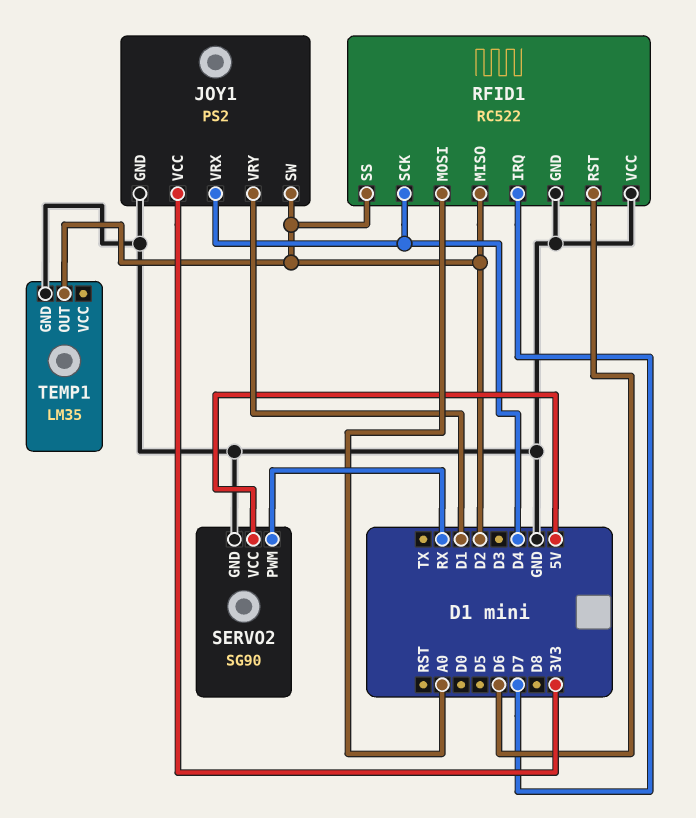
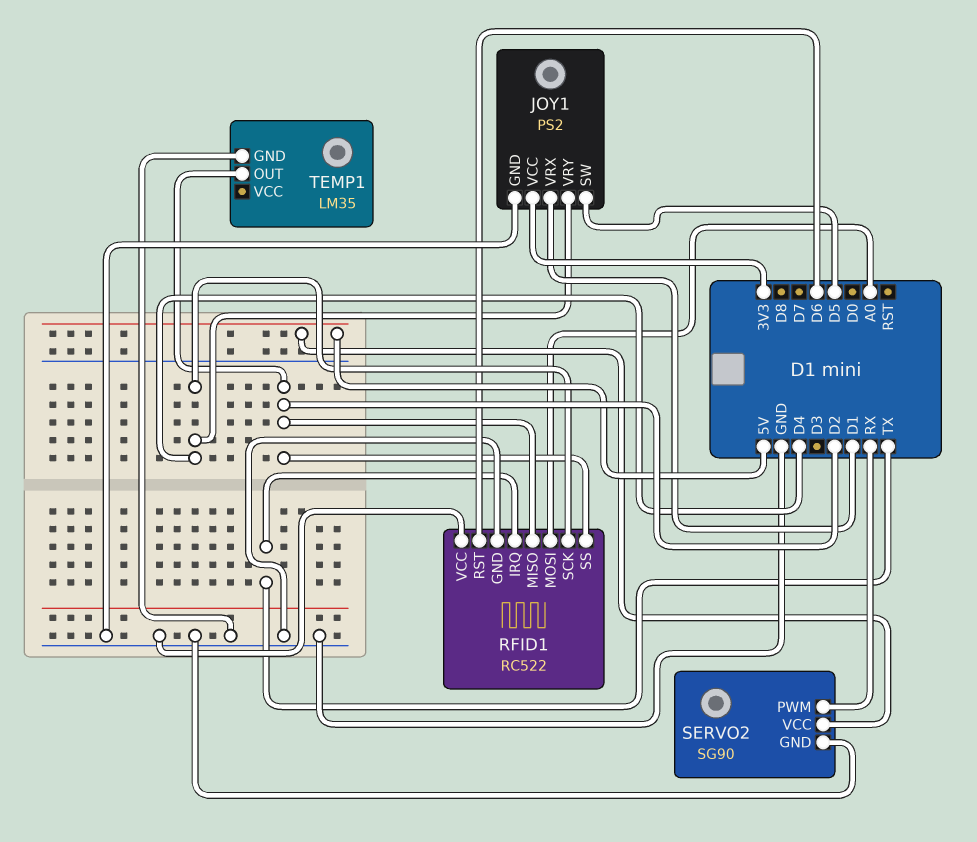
JOY1 pin SW: D2 -> D5
JOY1 pin VRX: D4 -> D1
JOY1 pin VRY: D1 -> D4
RFID1 pin IRQ: D7 -> TX

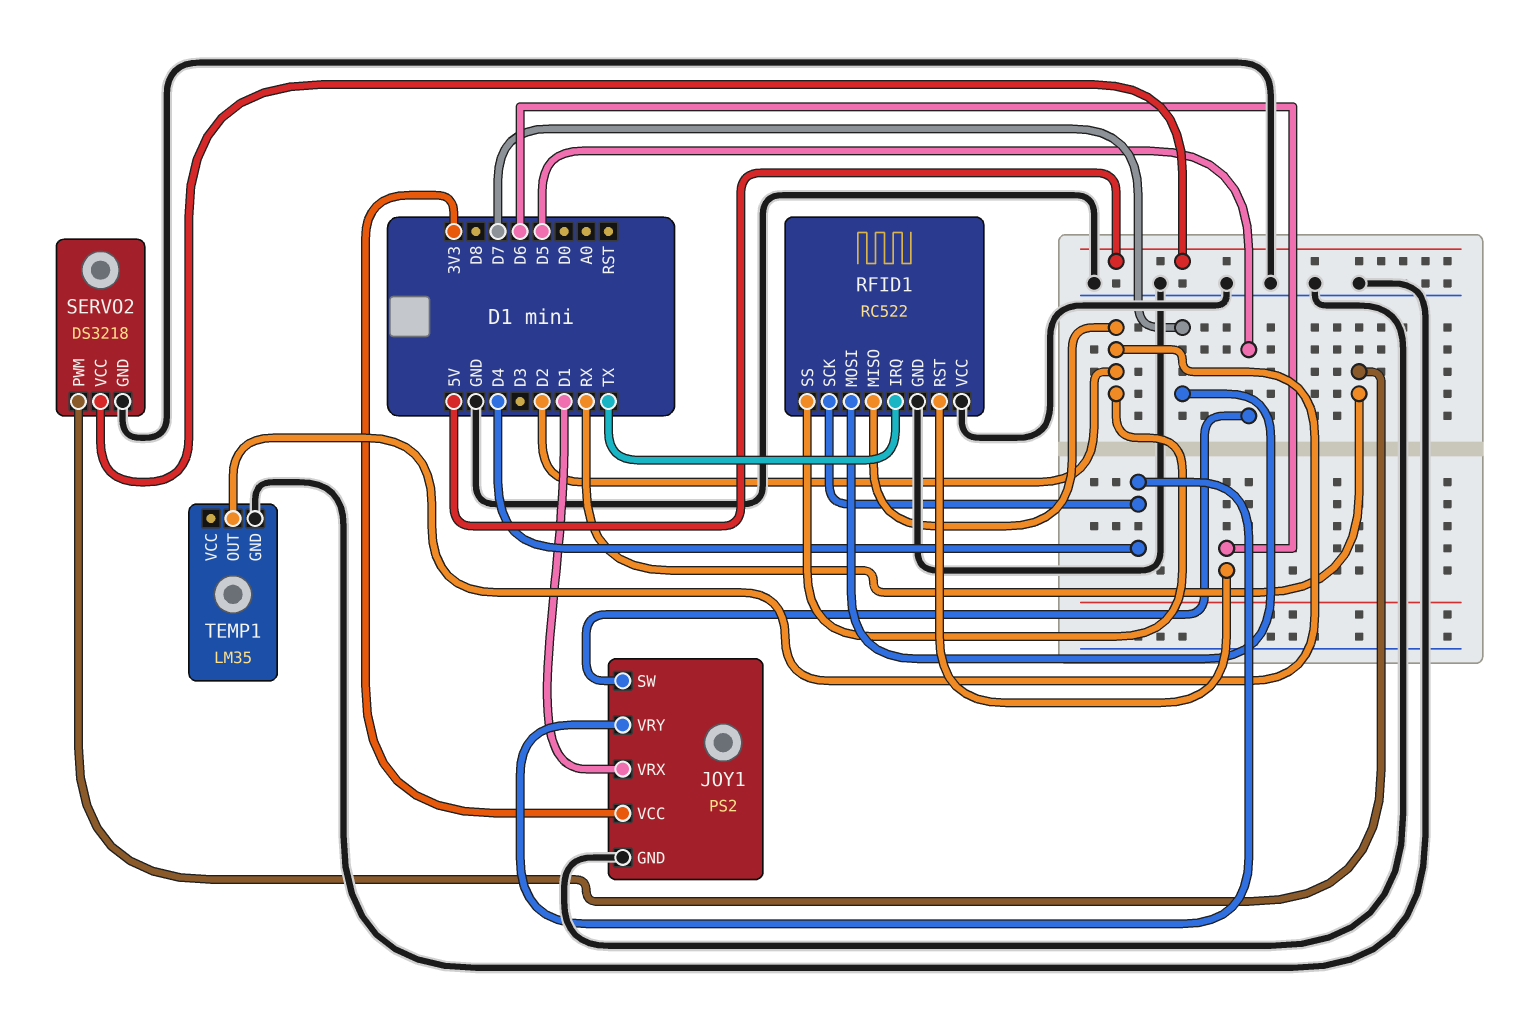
RFID1 pin MOSI: A0 -> D7
SERVO2: SG90 -> DS3218

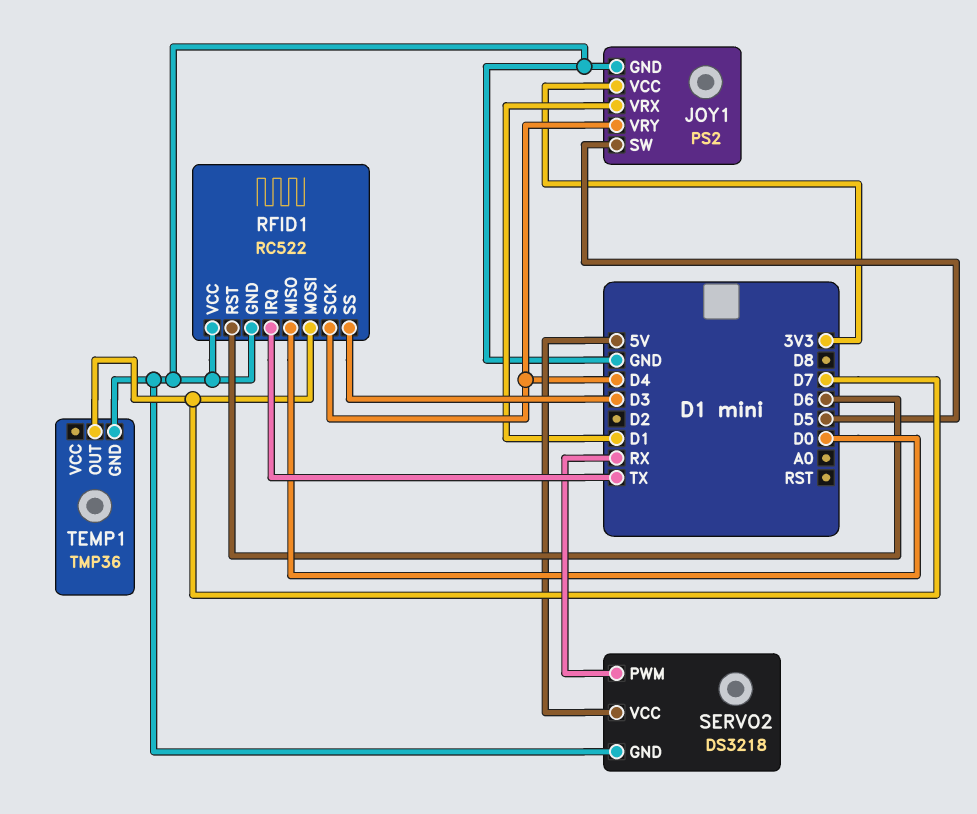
RFID1 pin MISO: D2 -> D0
RFID1 pin SS: D2 -> D3
TEMP1: LM35 -> TMP36
TEMP1 pin OUT: D2 -> D7

